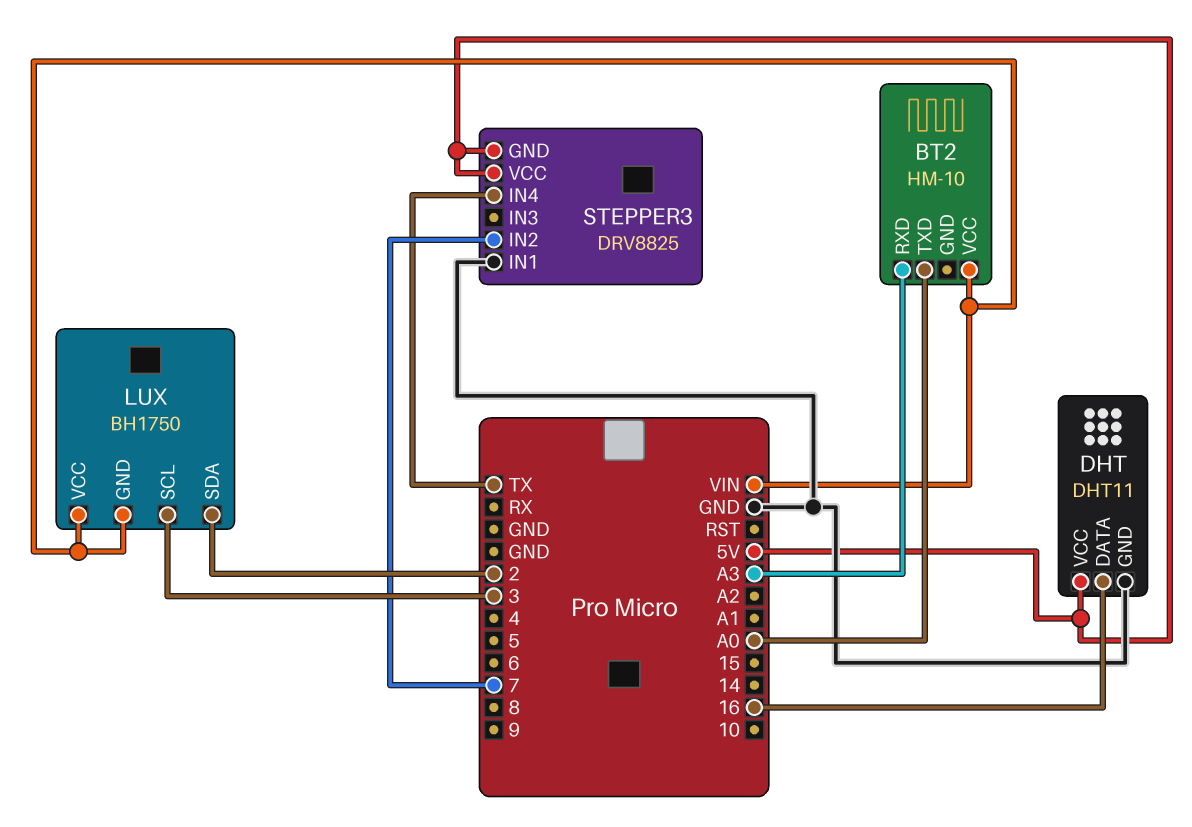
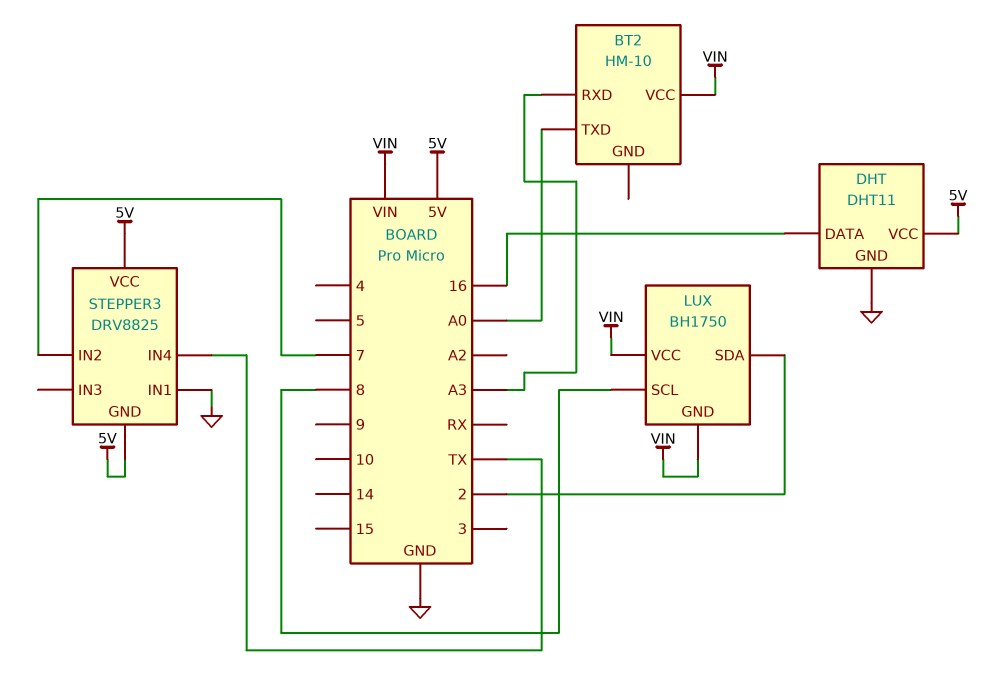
LUX pin SCL: 3 -> 8

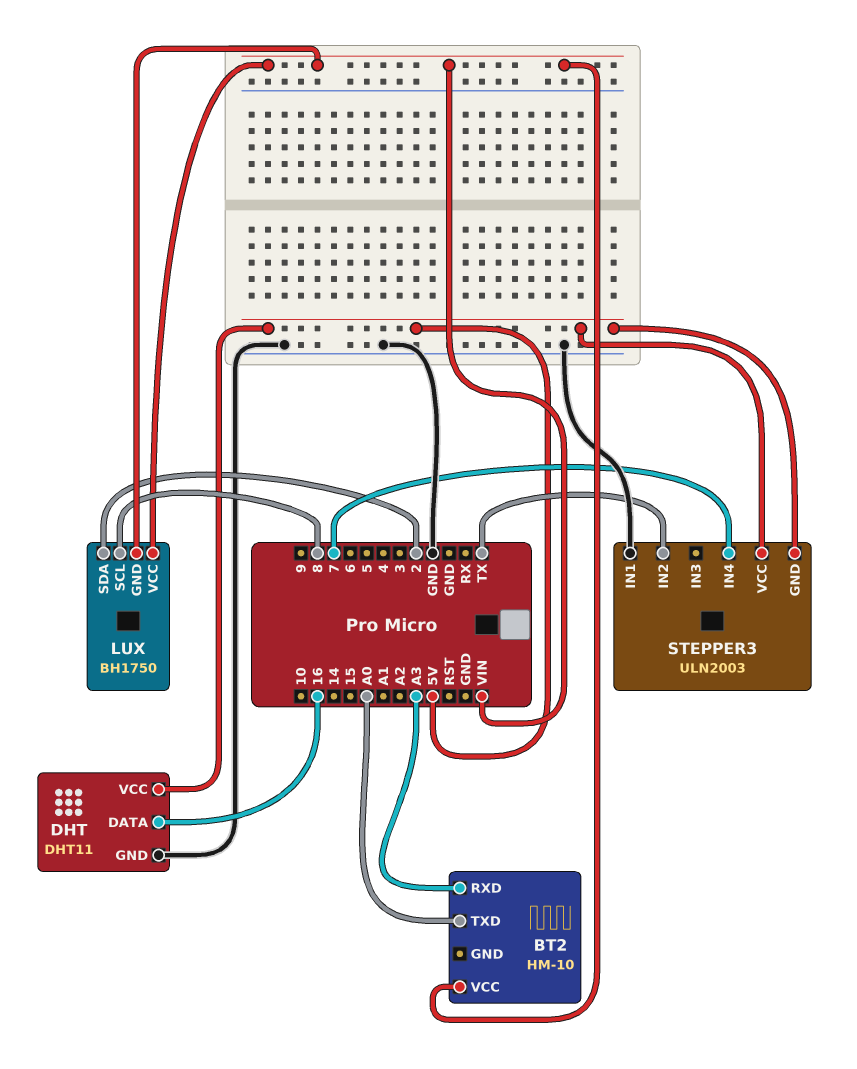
STEPPER3: DRV8825 -> ULN2003
STEPPER3 pin IN2: 7 -> TX
STEPPER3 pin IN4: TX -> 7

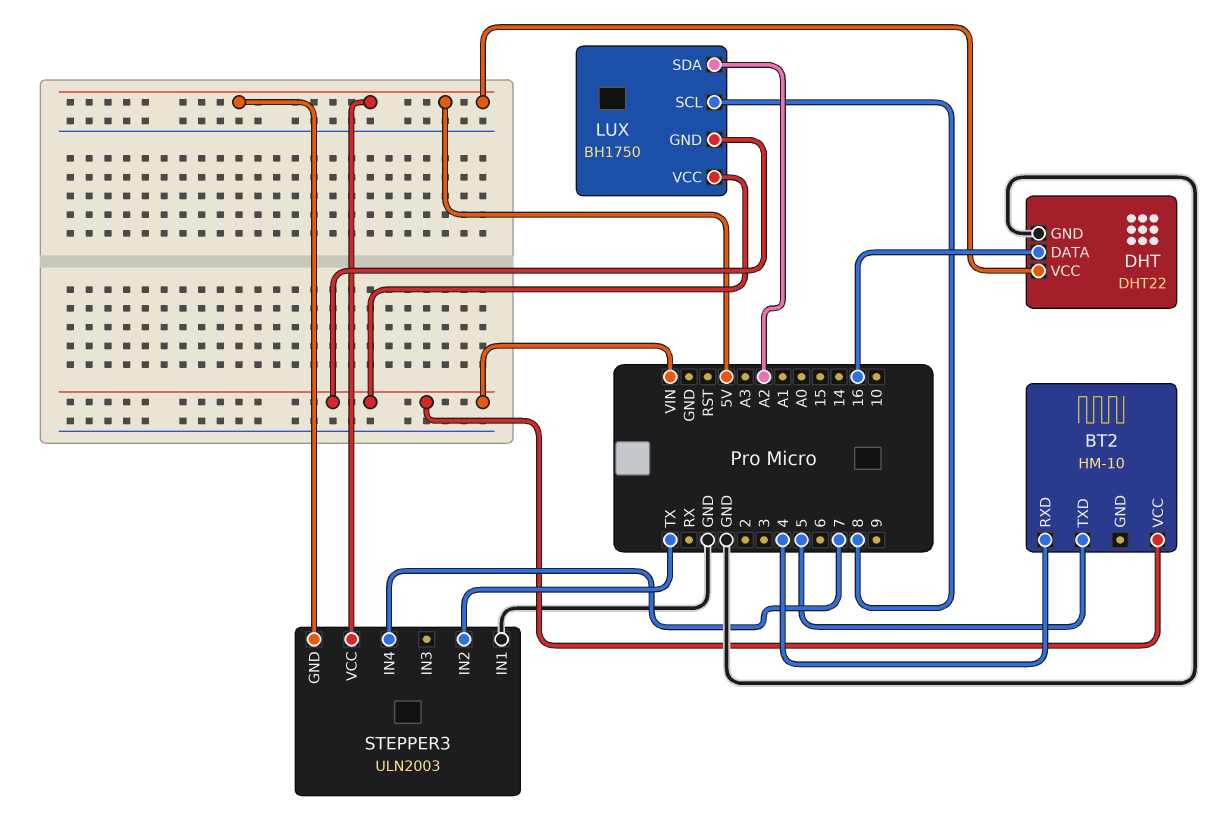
BT2 pin RXD: A3 -> 4
BT2 pin TXD: A0 -> 5
DHT: DHT11 -> DHT22
LUX pin SDA: 2 -> A2

